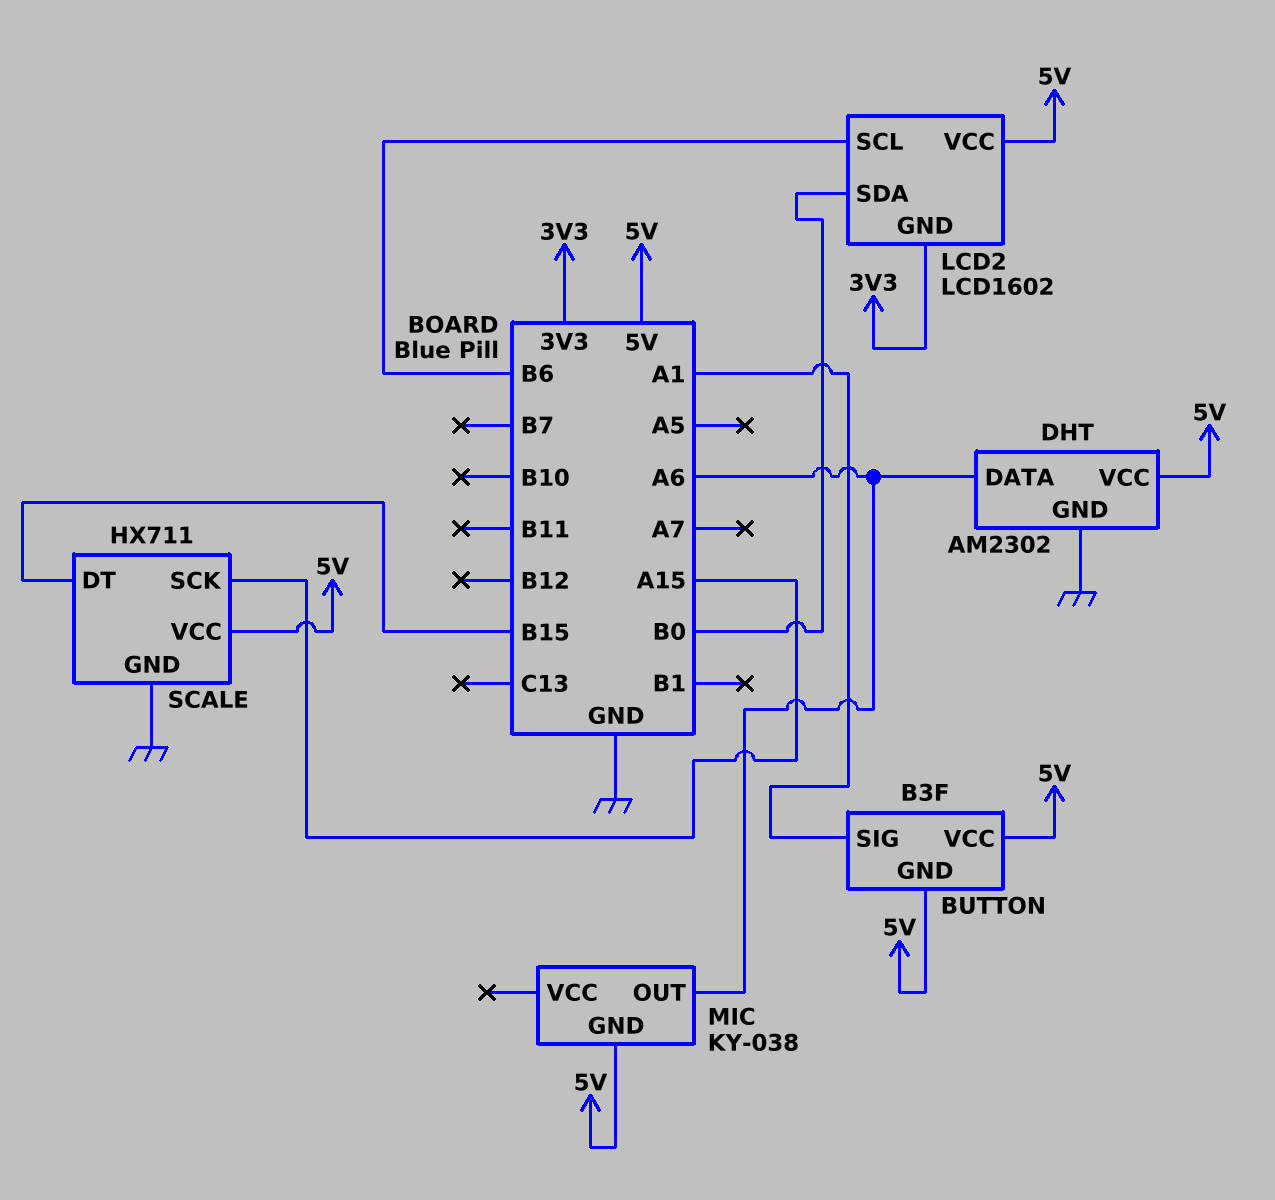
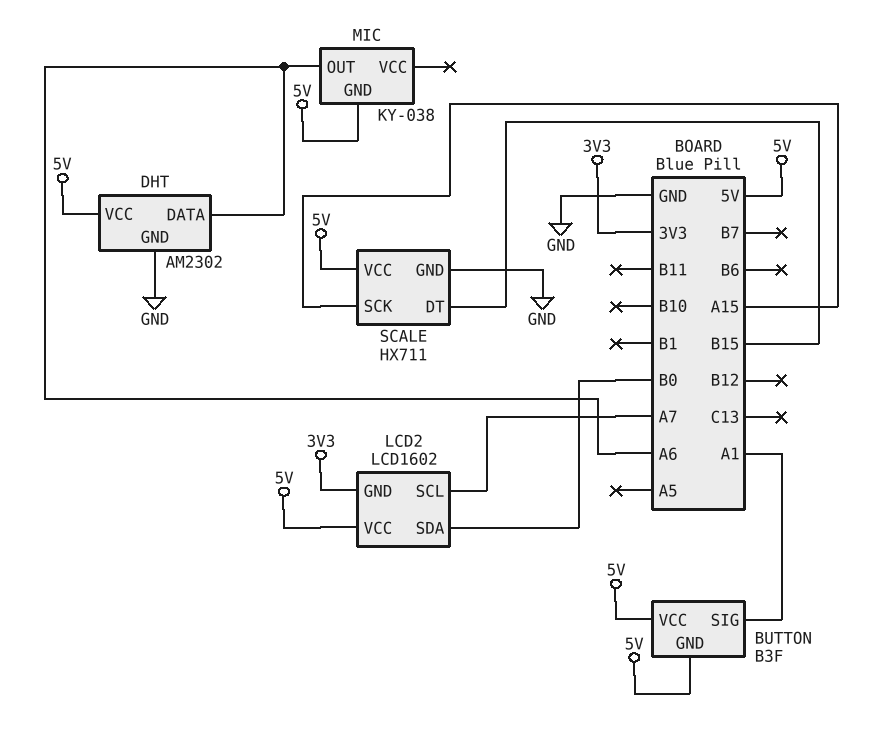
LCD2 pin SCL: B6 -> A7

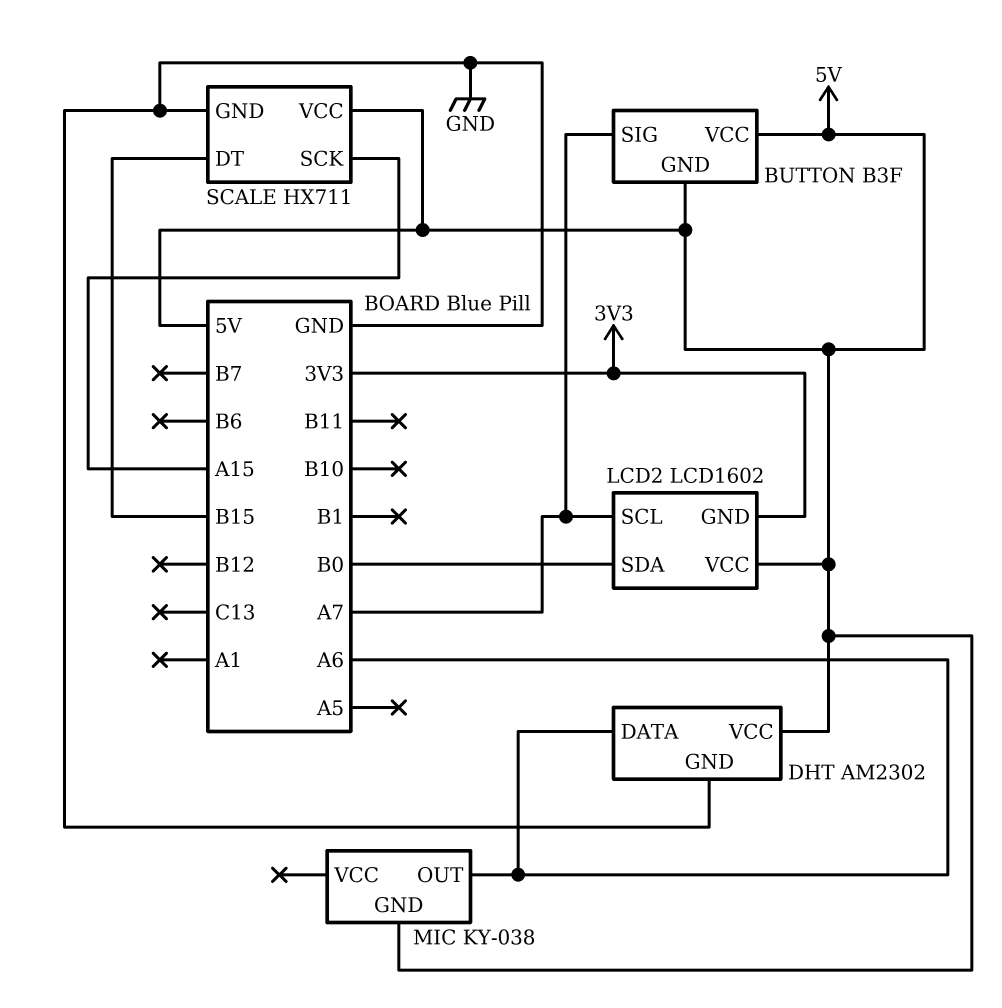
BUTTON pin SIG: A1 -> A7

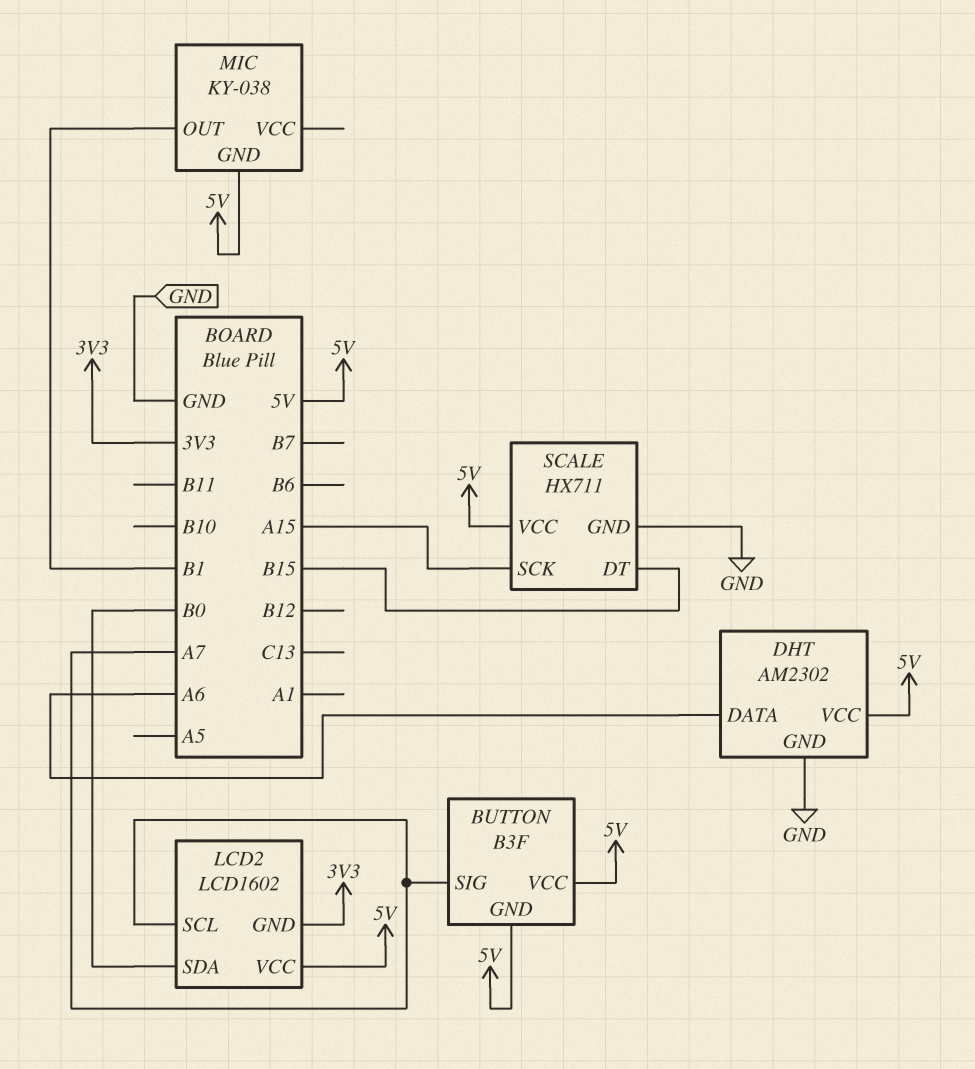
MIC pin OUT: A6 -> B1

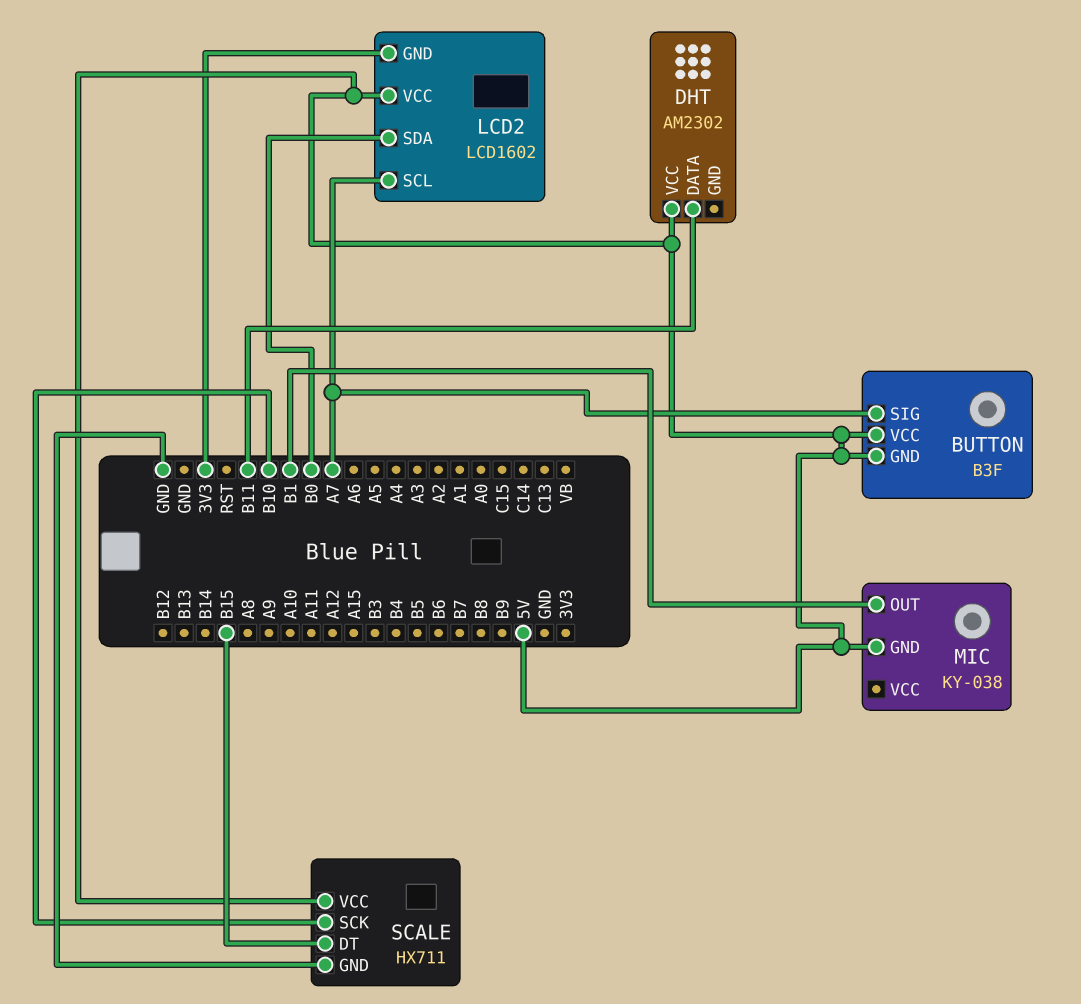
DHT pin DATA: A6 -> B11
DHT pin GND: GND -> none
SCALE pin SCK: A15 -> B10

